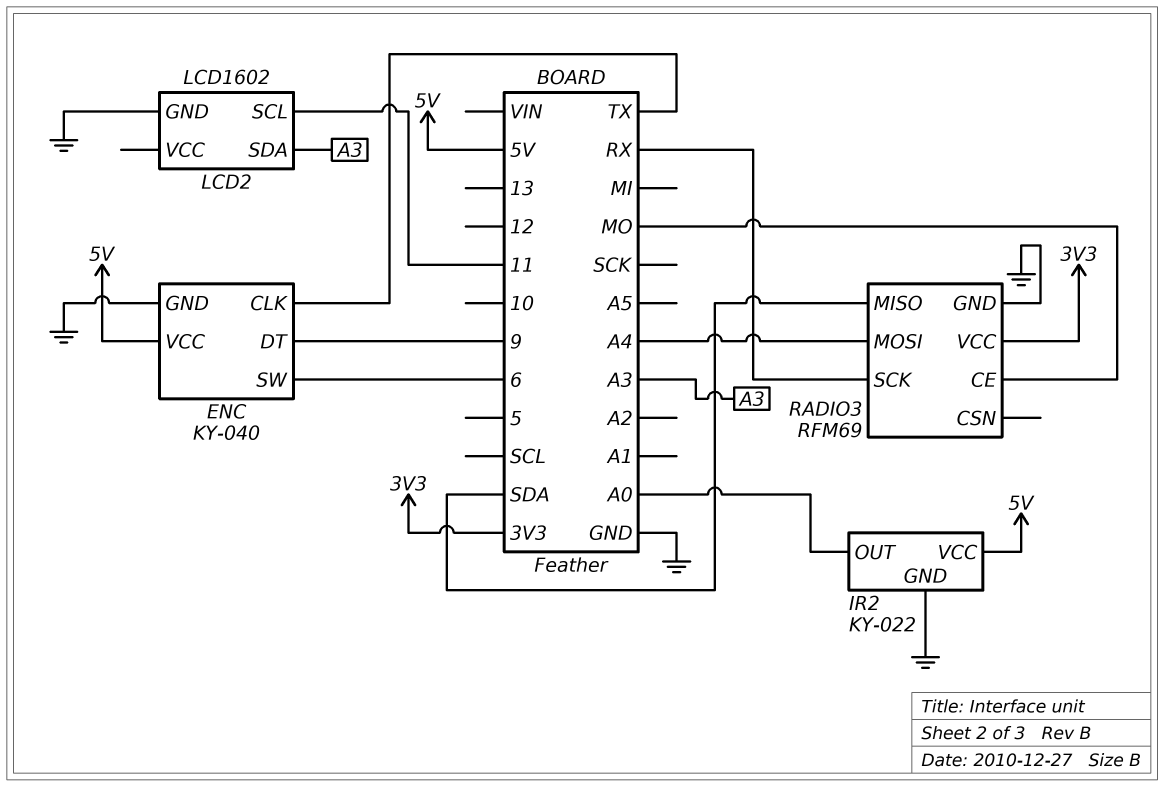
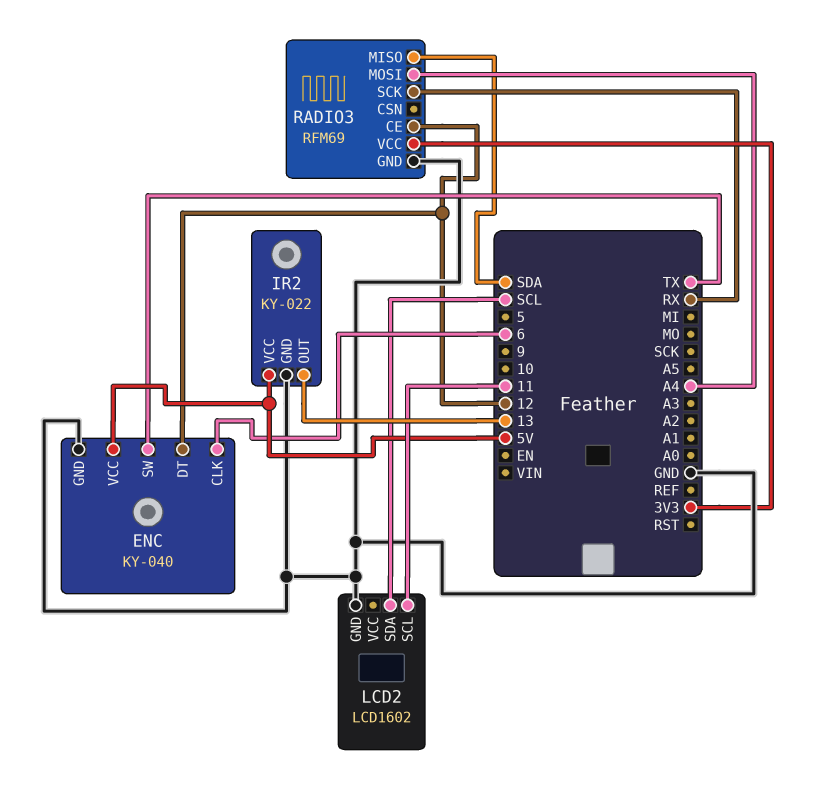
ENC pin CLK: TX -> 6
ENC pin DT: 9 -> 12
ENC pin SW: 6 -> TX
IR2 pin OUT: A0 -> 13
LCD2 pin SDA: A3 -> SCL
RADIO3 pin CE: MO -> 12

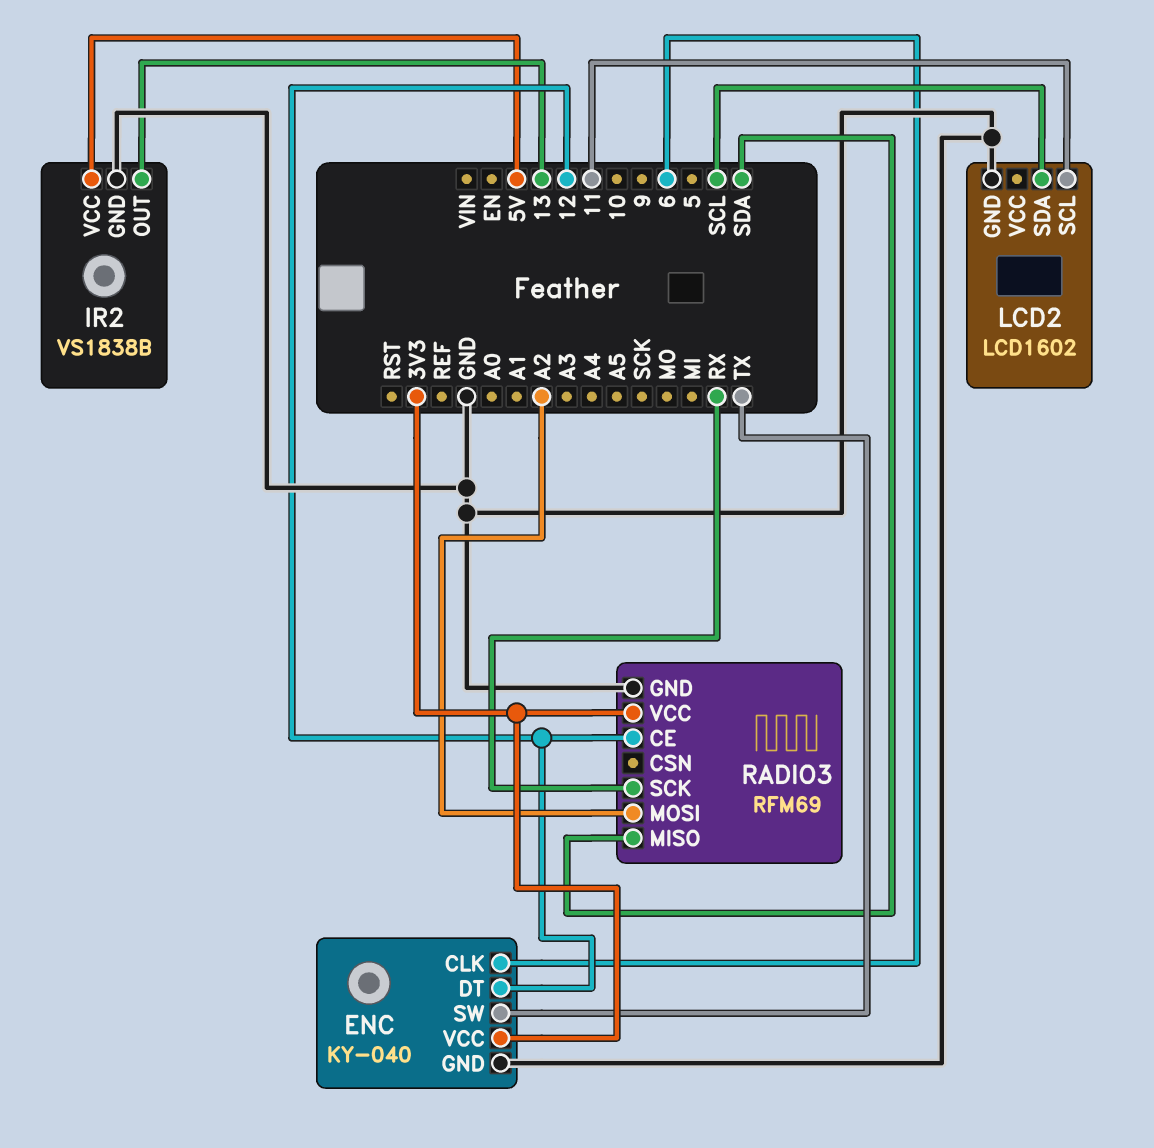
ENC pin VCC: 5V -> 3V3
IR2: KY-022 -> VS1838B
RADIO3 pin MOSI: A4 -> A2

